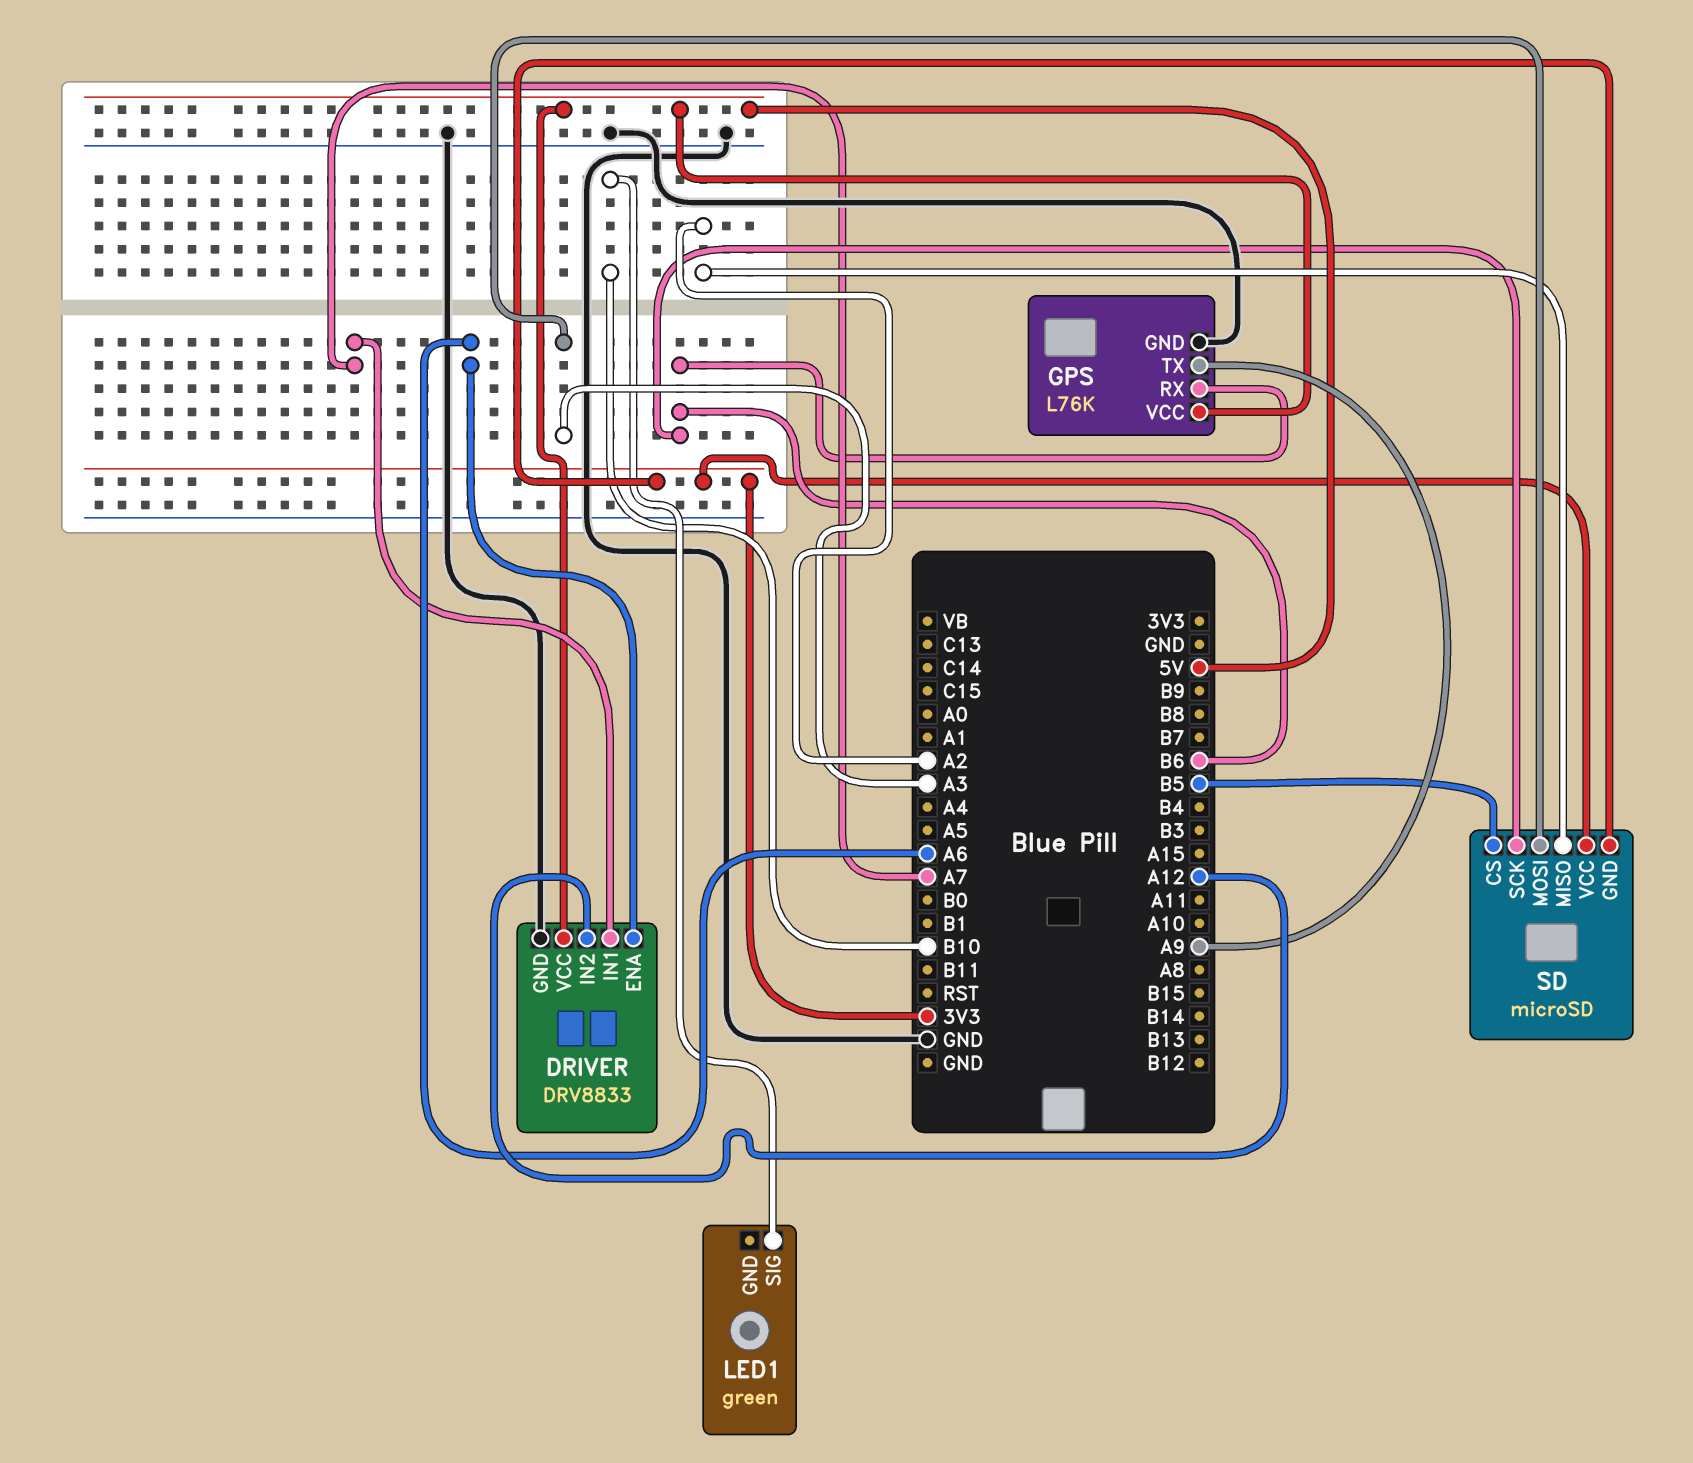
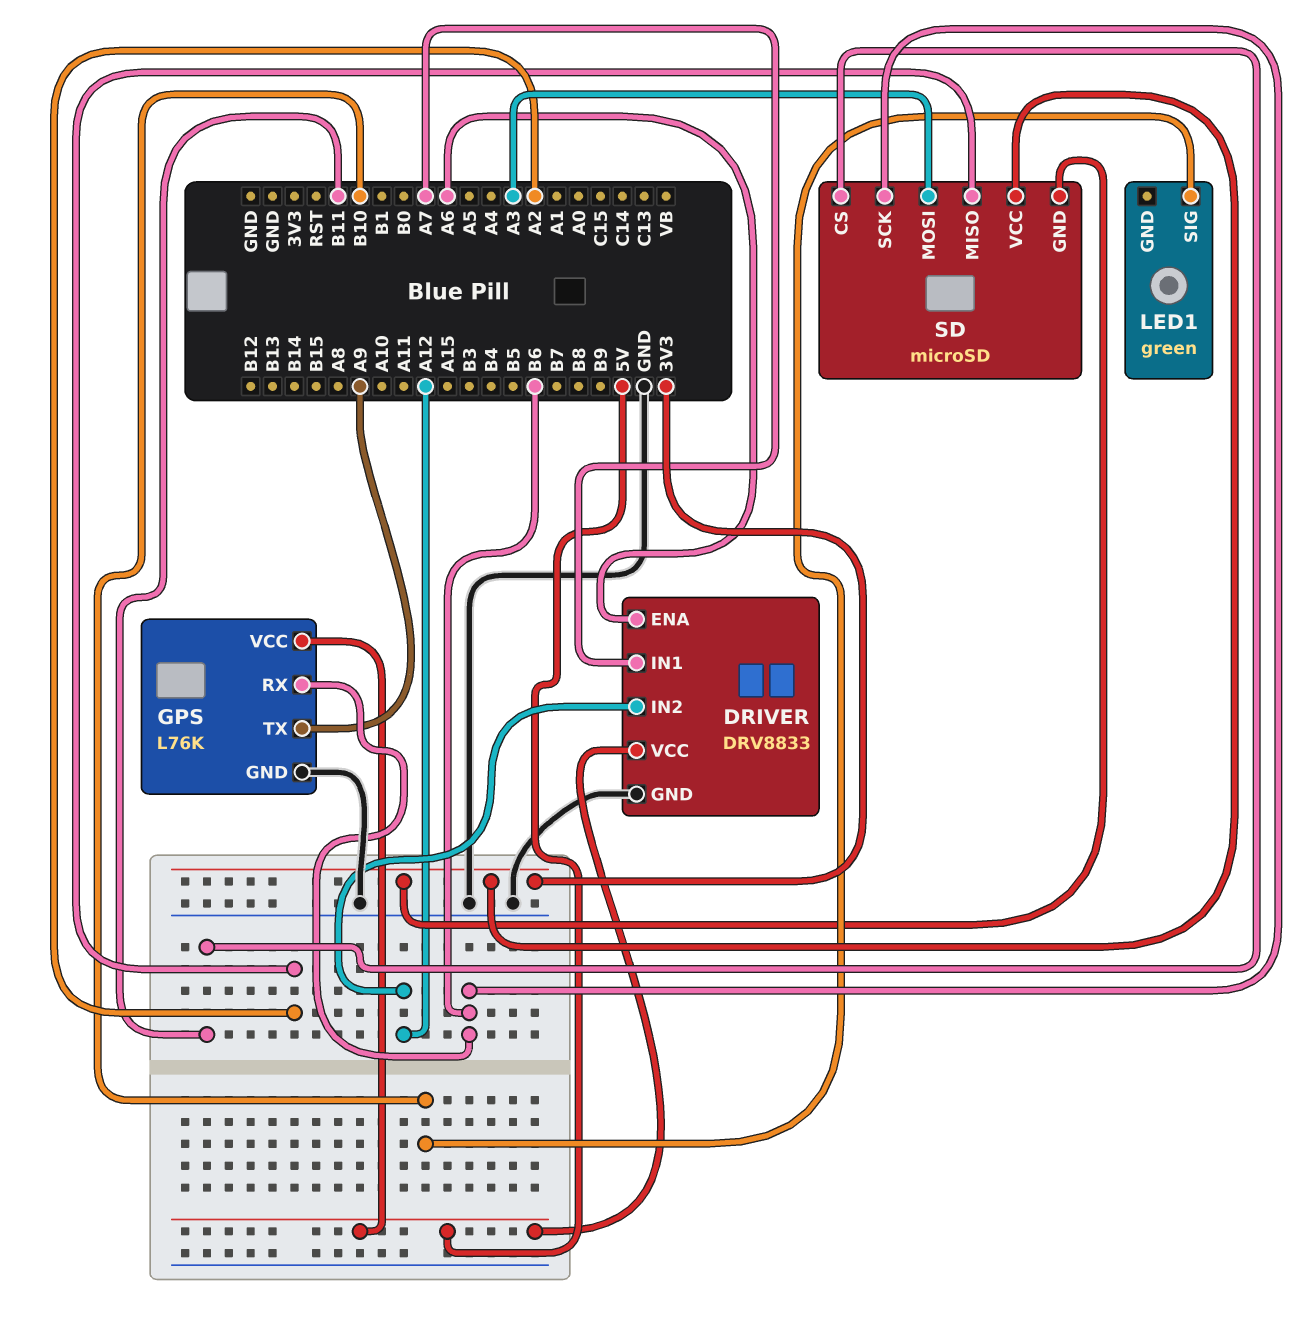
SD pin CS: B5 -> B11

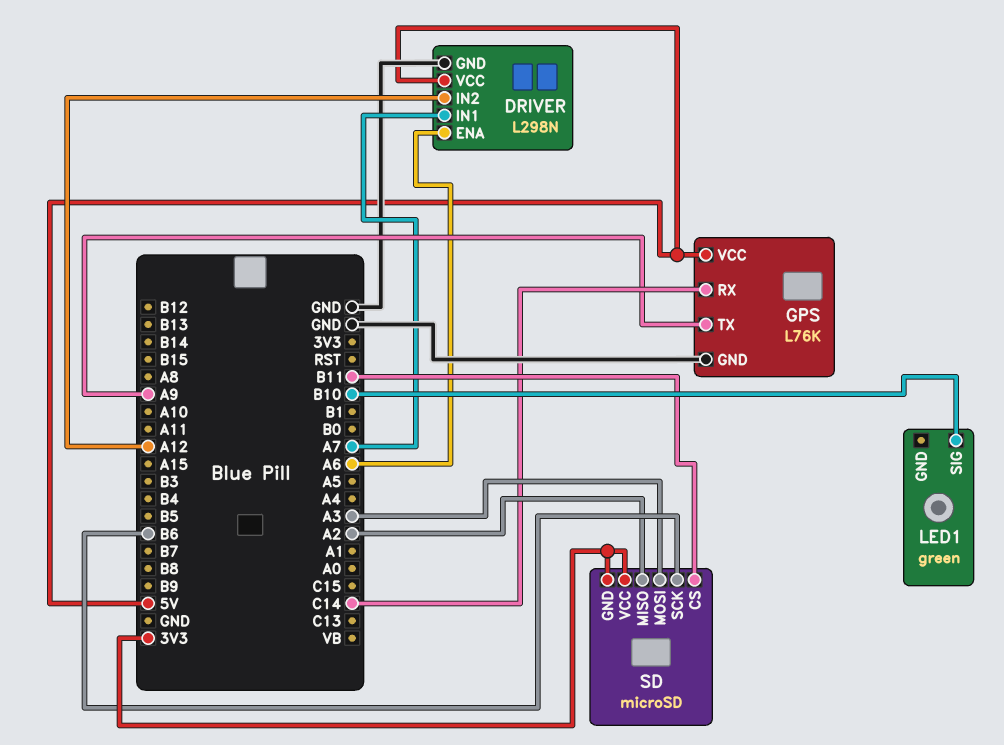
DRIVER: DRV8833 -> L298N
GPS pin RX: B6 -> C14

